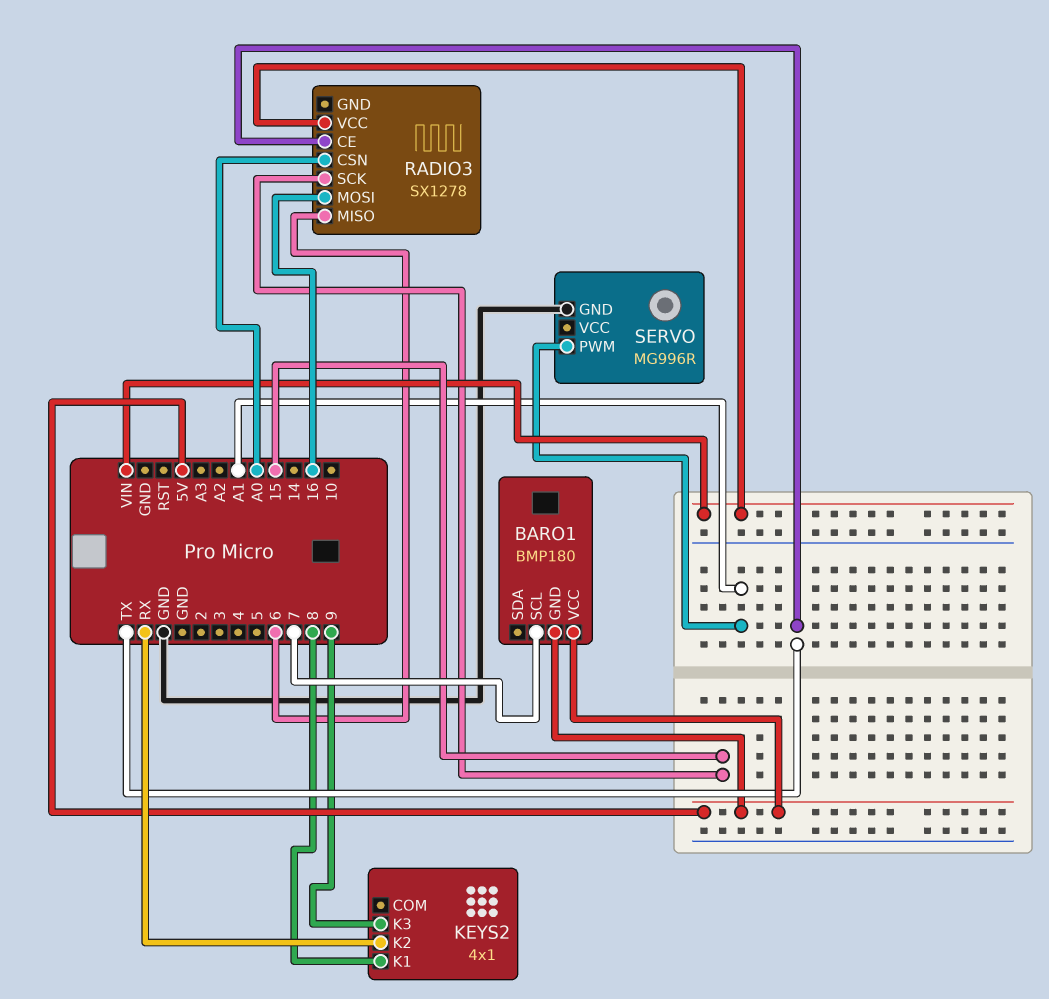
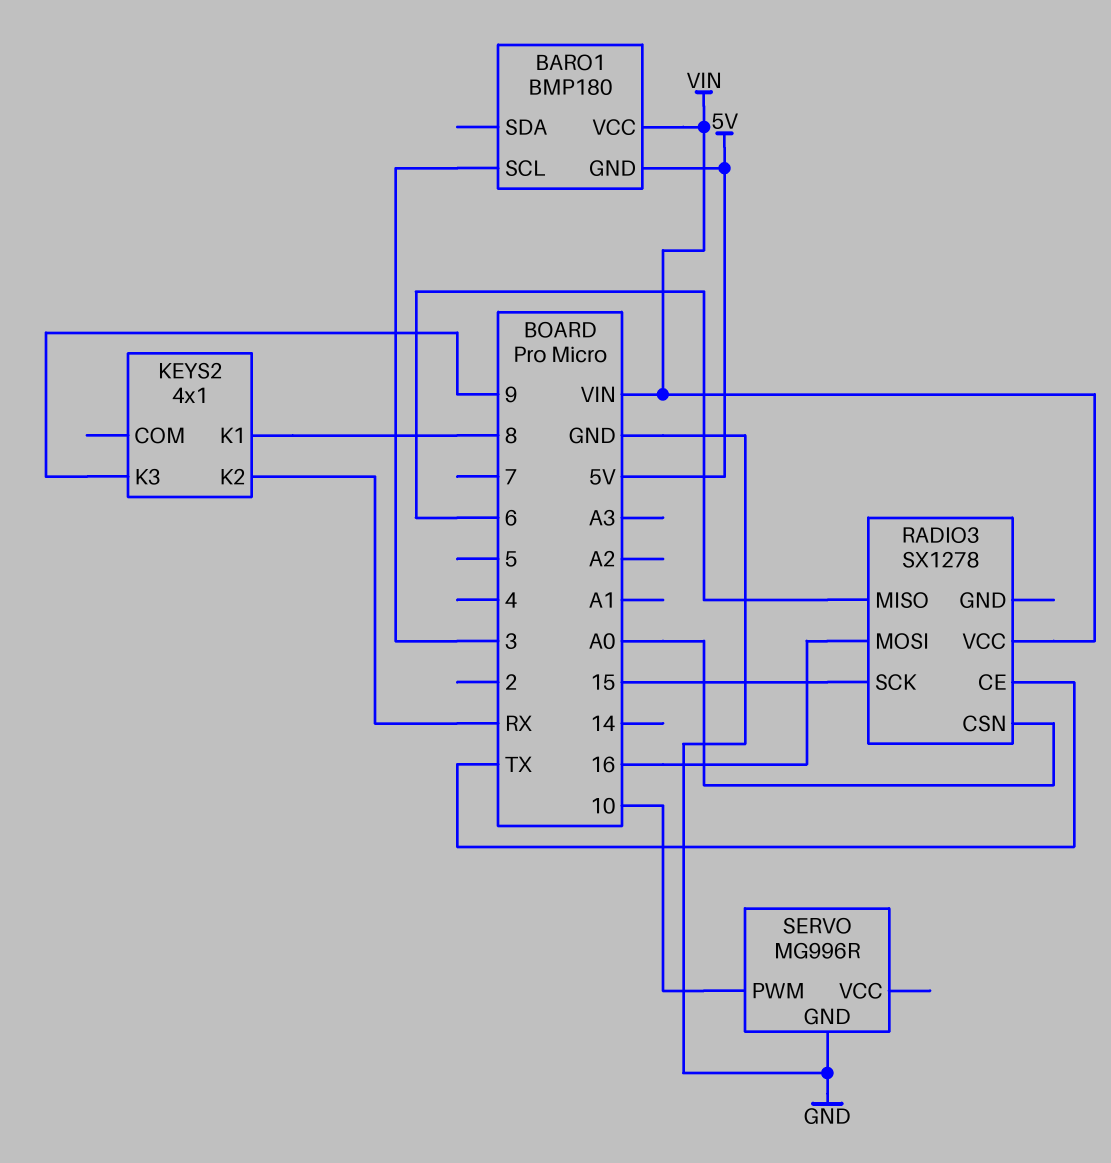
BARO1 pin SCL: 7 -> 3
BARO1 pin VCC: 5V -> VIN
SERVO pin PWM: A1 -> 10

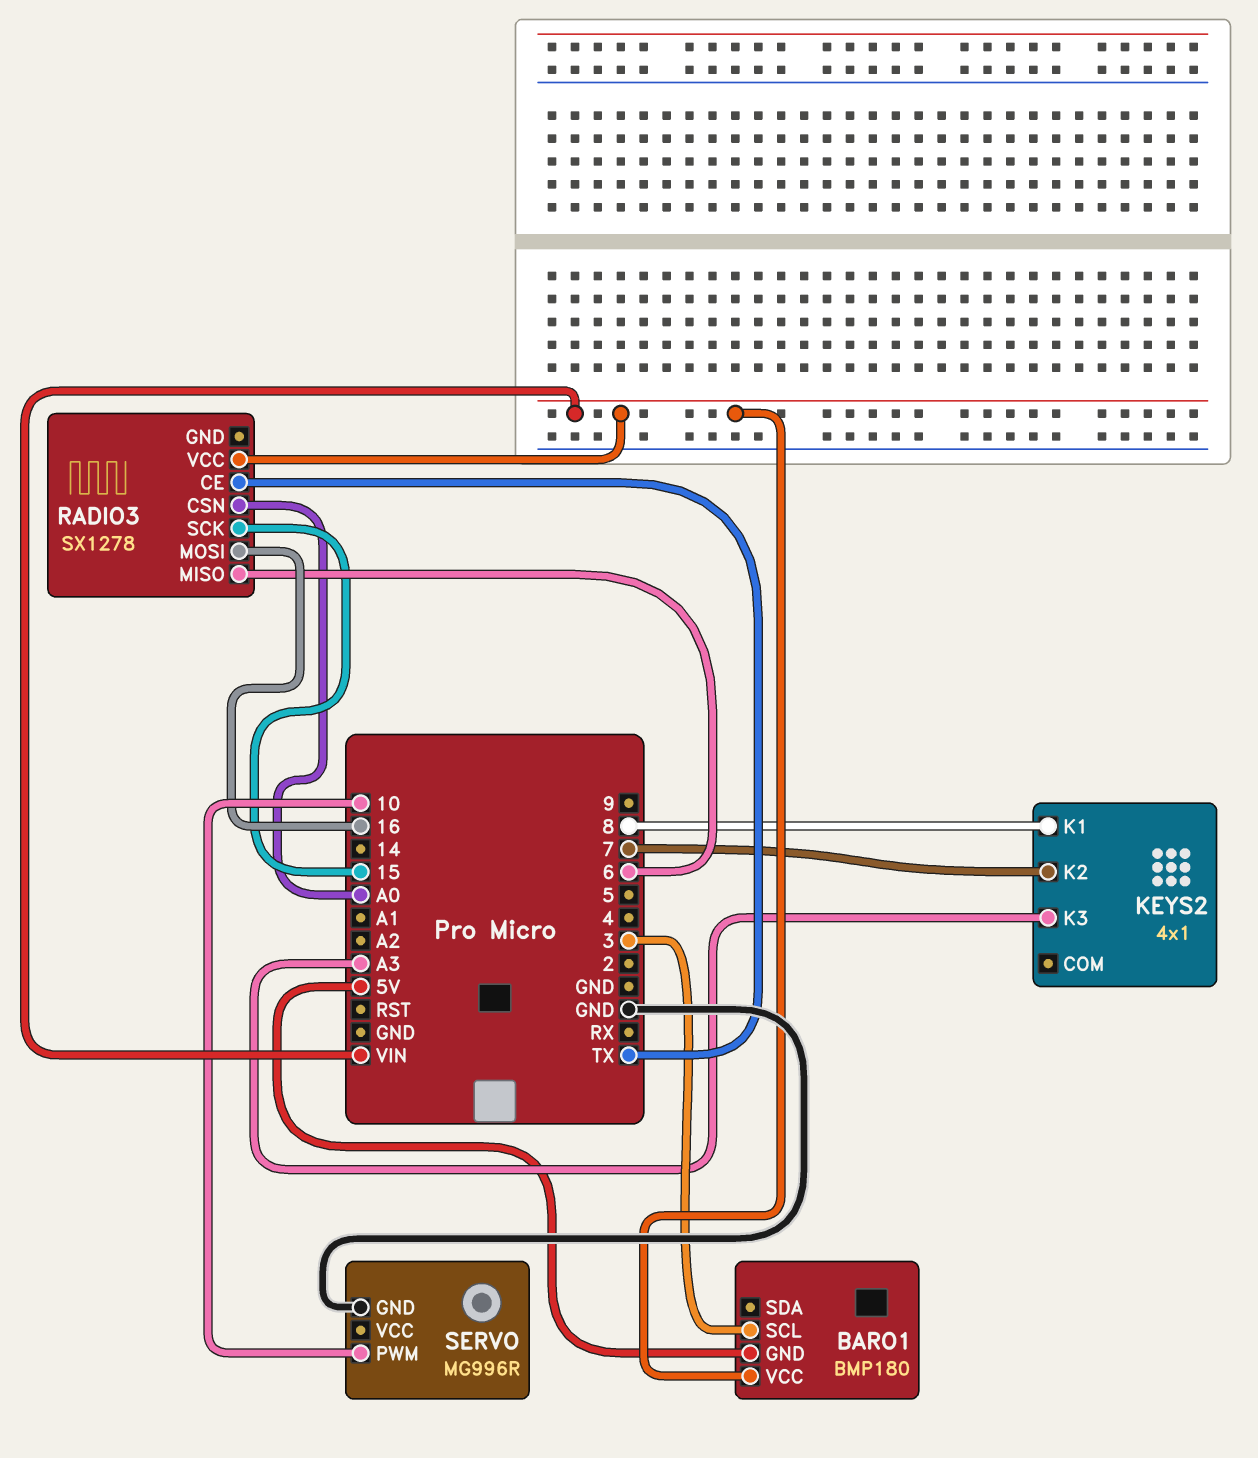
KEYS2 pin K2: RX -> 7
KEYS2 pin K3: 9 -> A3

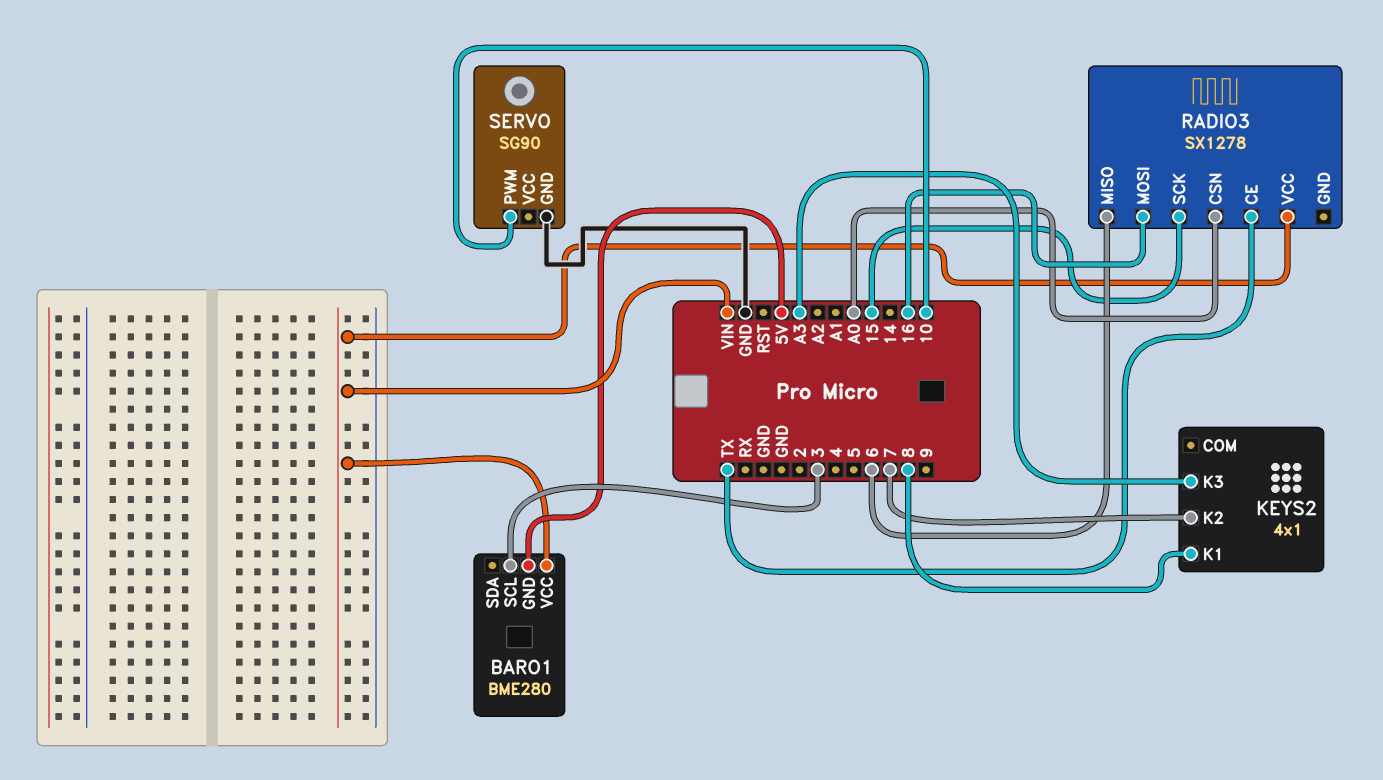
BARO1: BMP180 -> BME280
SERVO: MG996R -> SG90

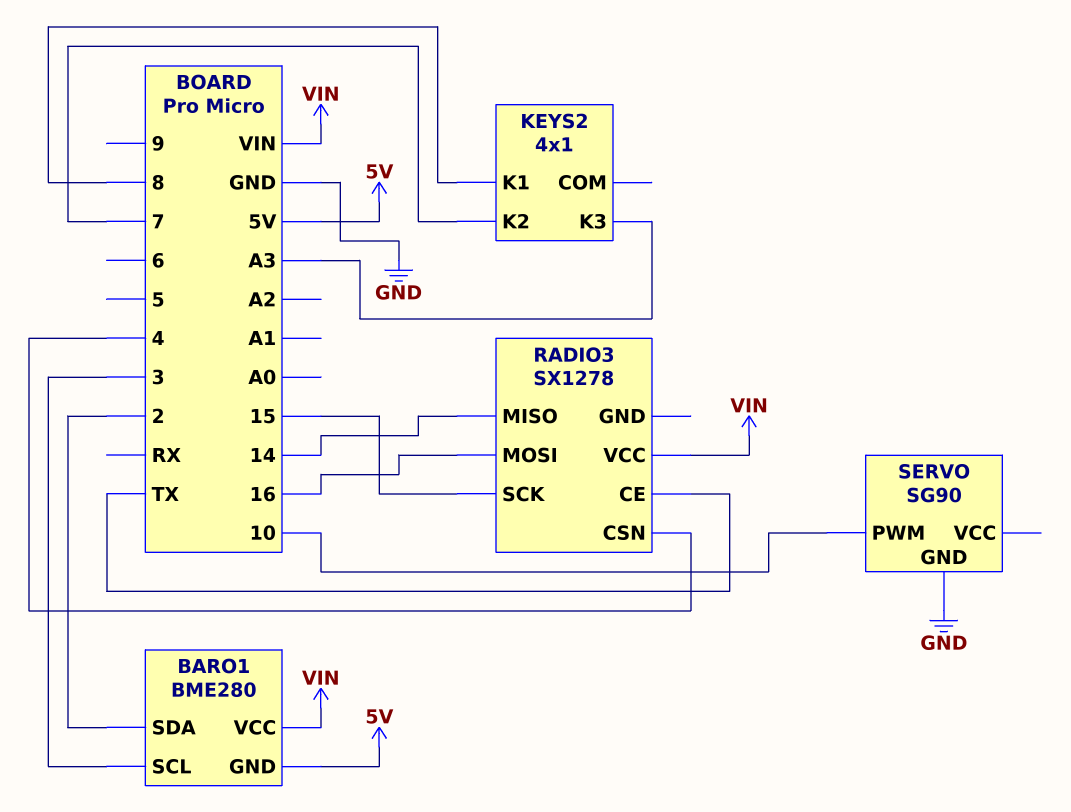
BARO1 pin SDA: none -> 2
RADIO3 pin CSN: A0 -> 4
RADIO3 pin MISO: 6 -> 14

